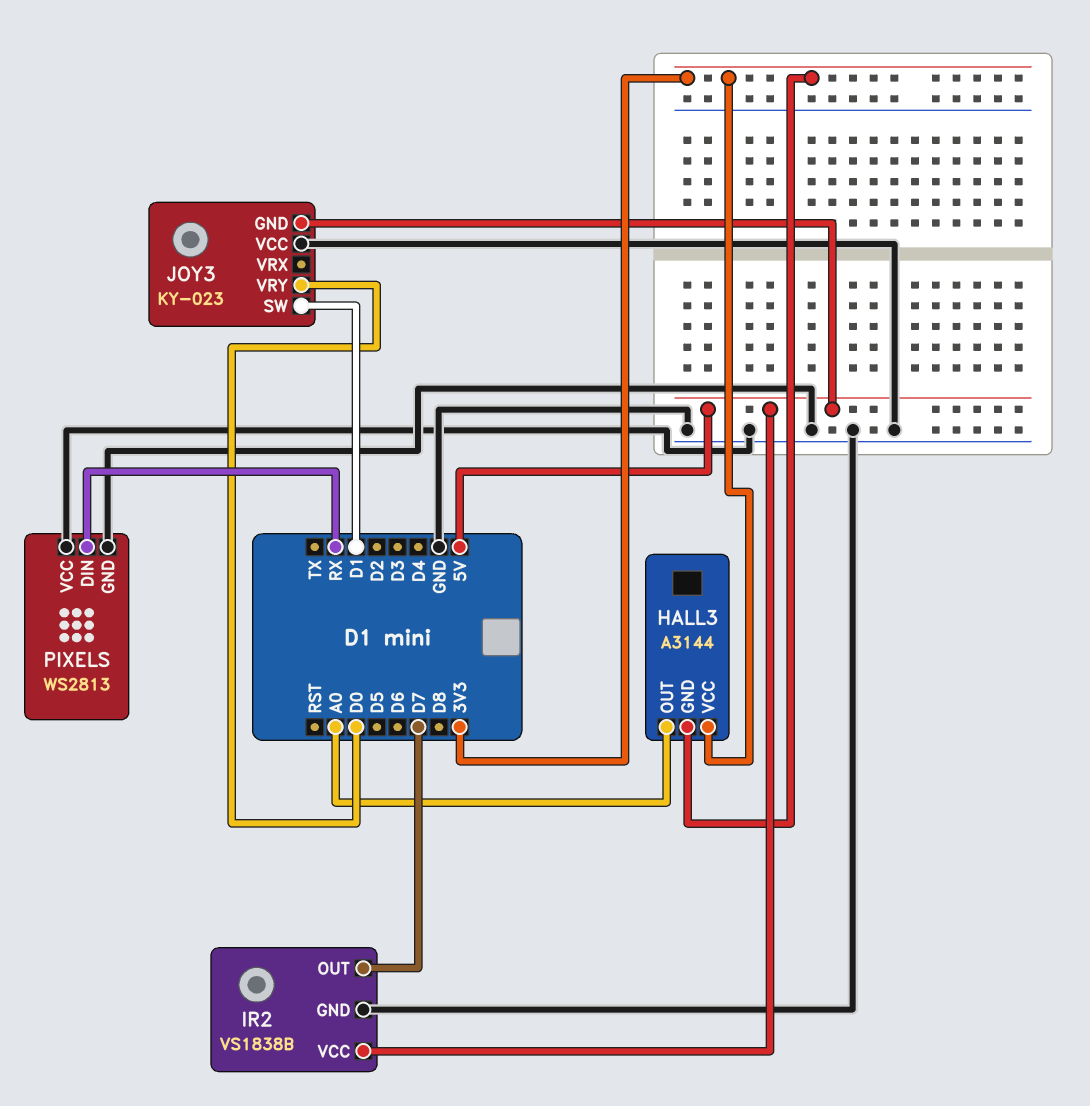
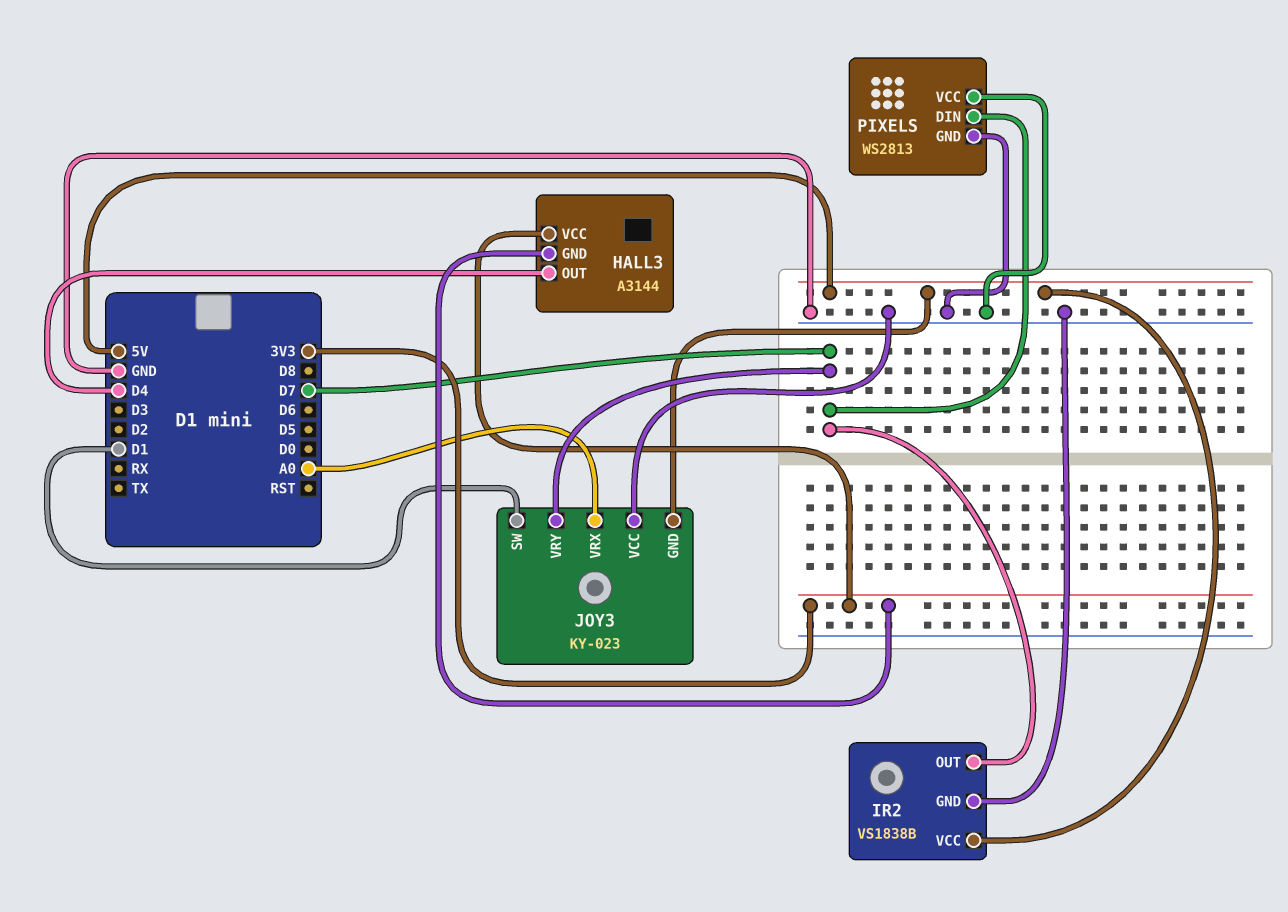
HALL3 pin OUT: A0 -> D4
JOY3 pin VRX: none -> A0
JOY3 pin VRY: D0 -> D7
PIXELS pin DIN: RX -> D7

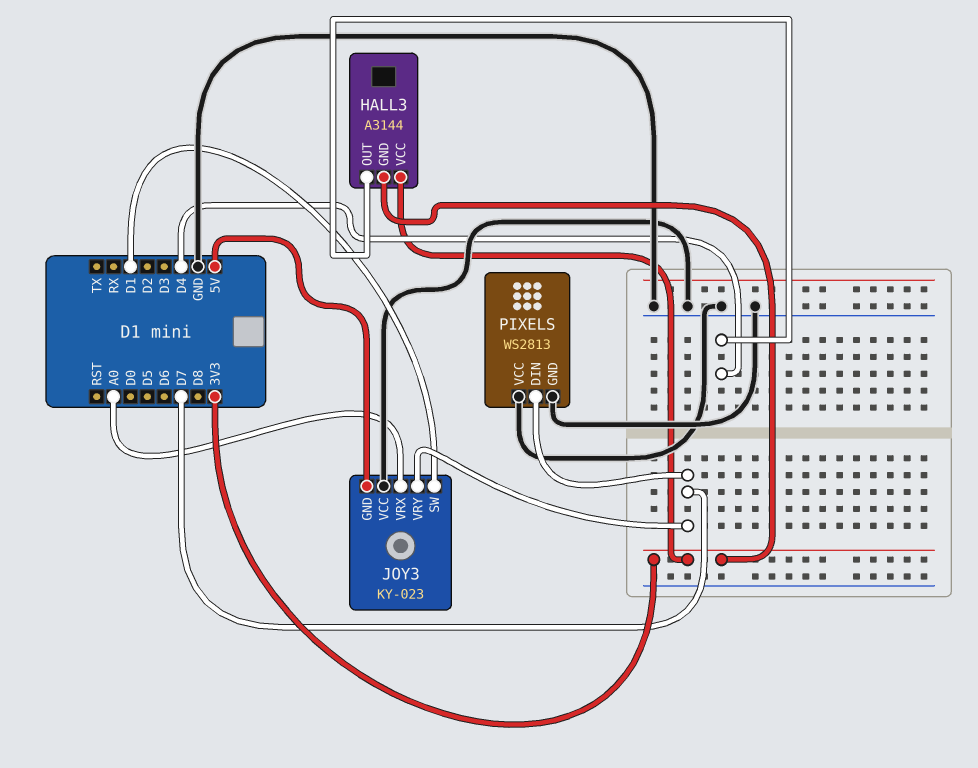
IR2: VS1838B -> none
IR2 pin GND: GND -> none
IR2 pin OUT: D7 -> none
IR2 pin VCC: 5V -> none

